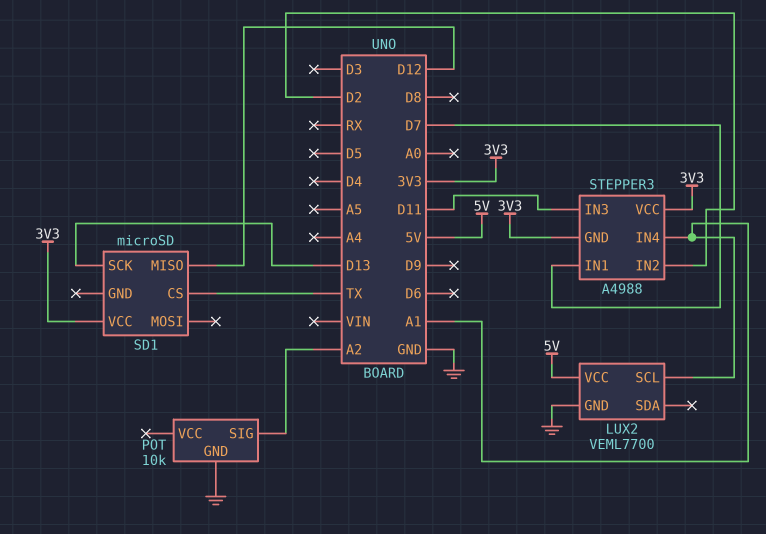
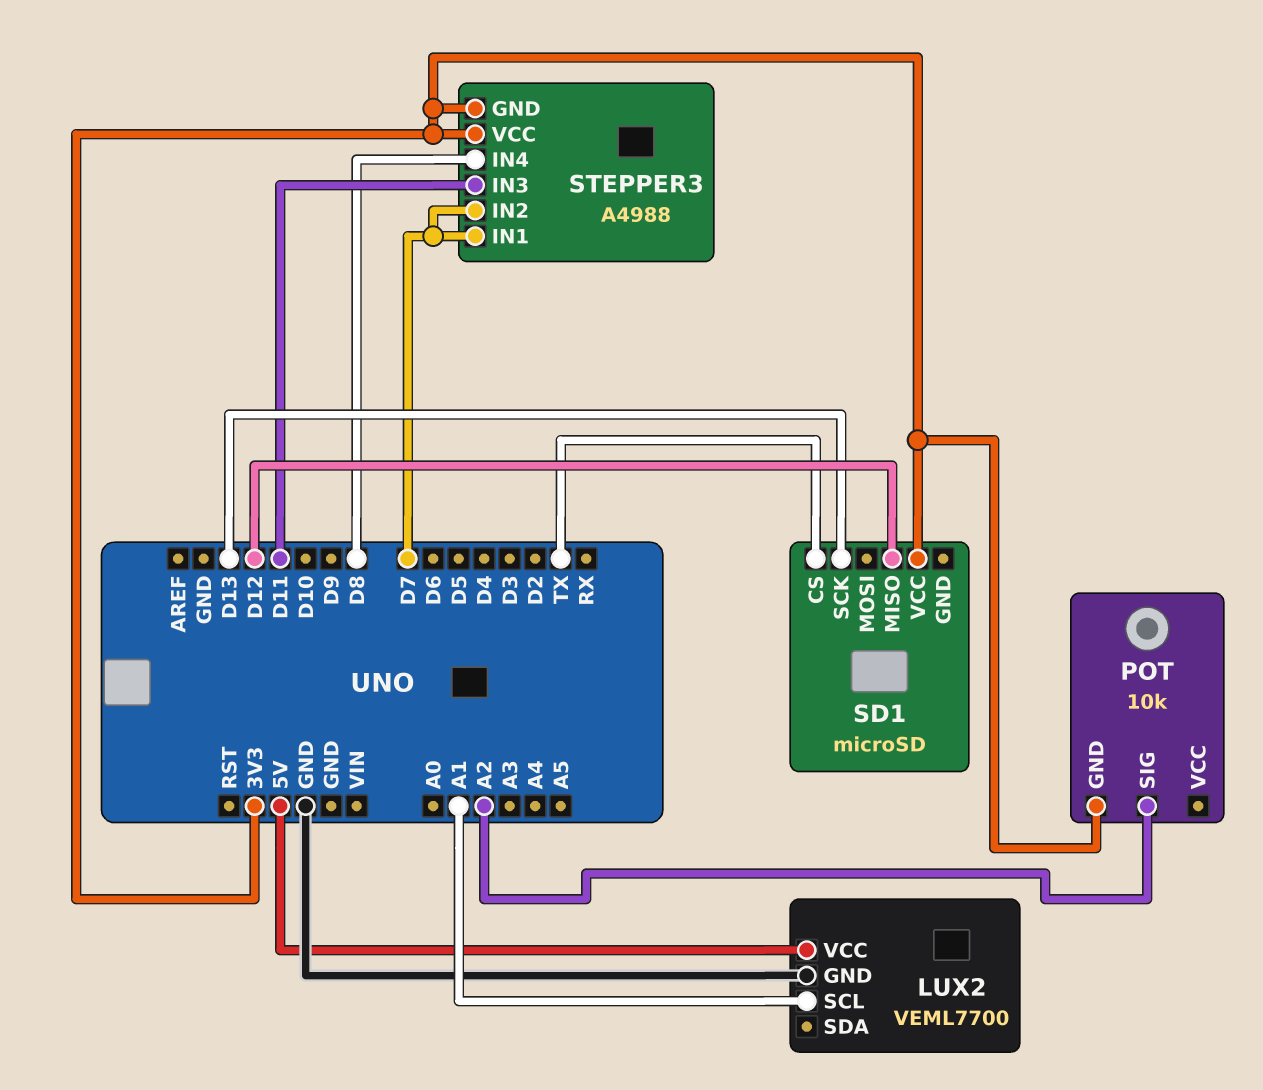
POT pin GND: GND -> 3V3
STEPPER3 pin IN2: D2 -> D7
STEPPER3 pin IN4: A1 -> D8

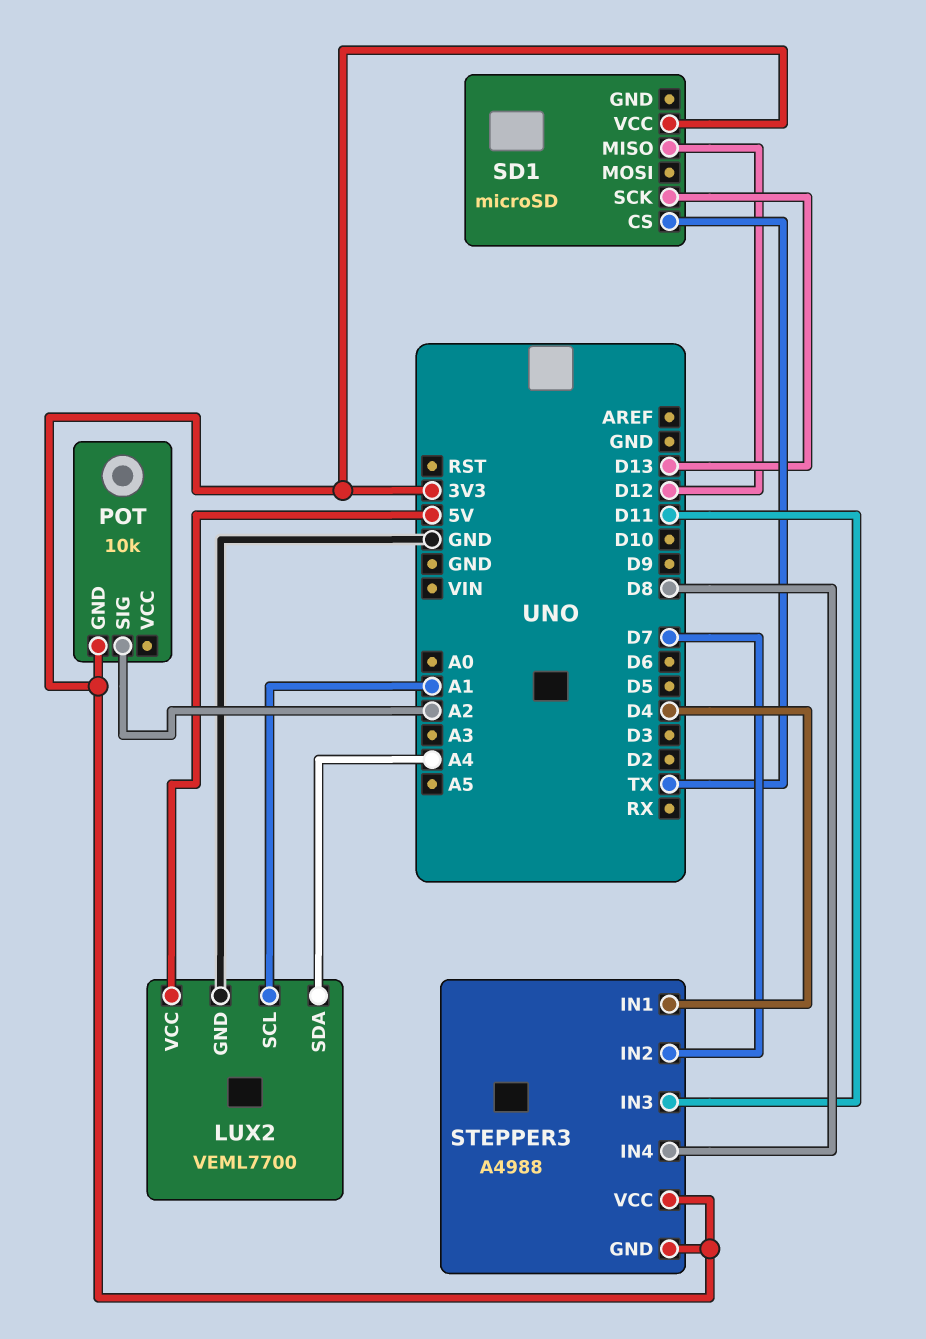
LUX2 pin SDA: none -> A4
STEPPER3 pin IN1: D7 -> D4

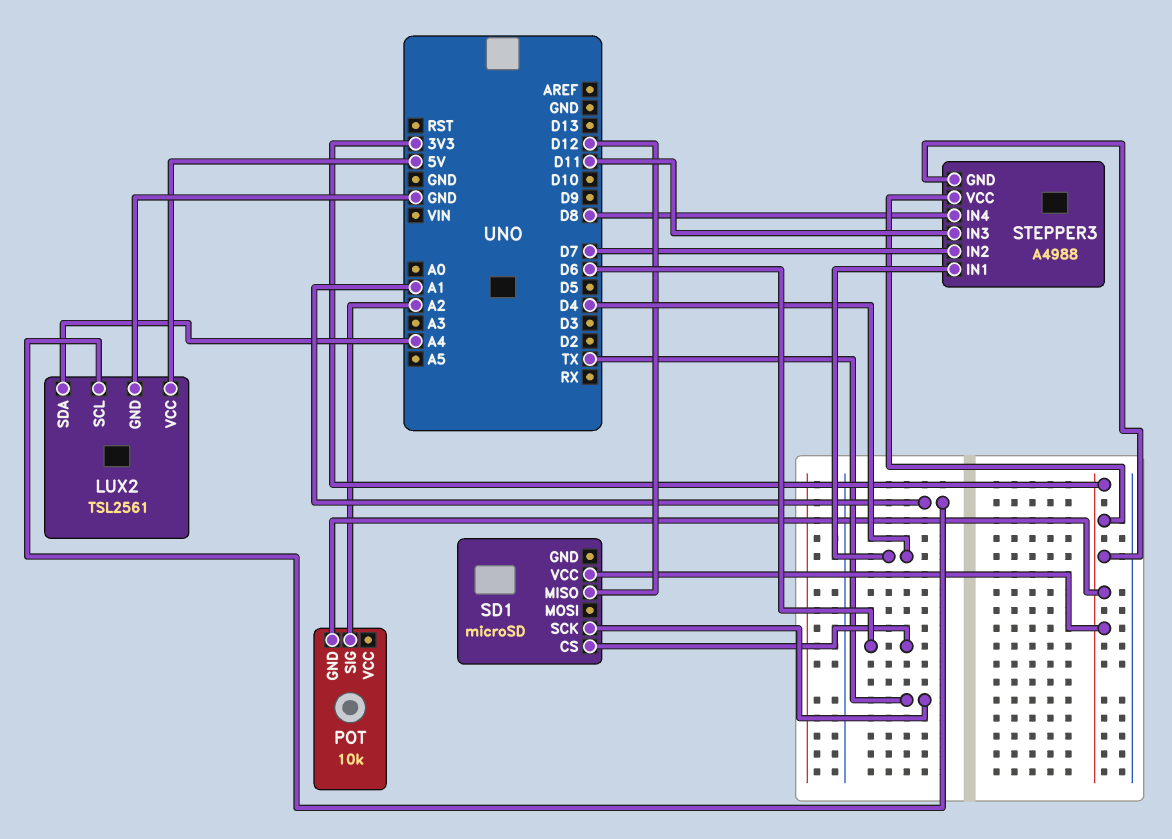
LUX2: VEML7700 -> TSL2561
SD1 pin CS: TX -> D6
SD1 pin SCK: D13 -> TX

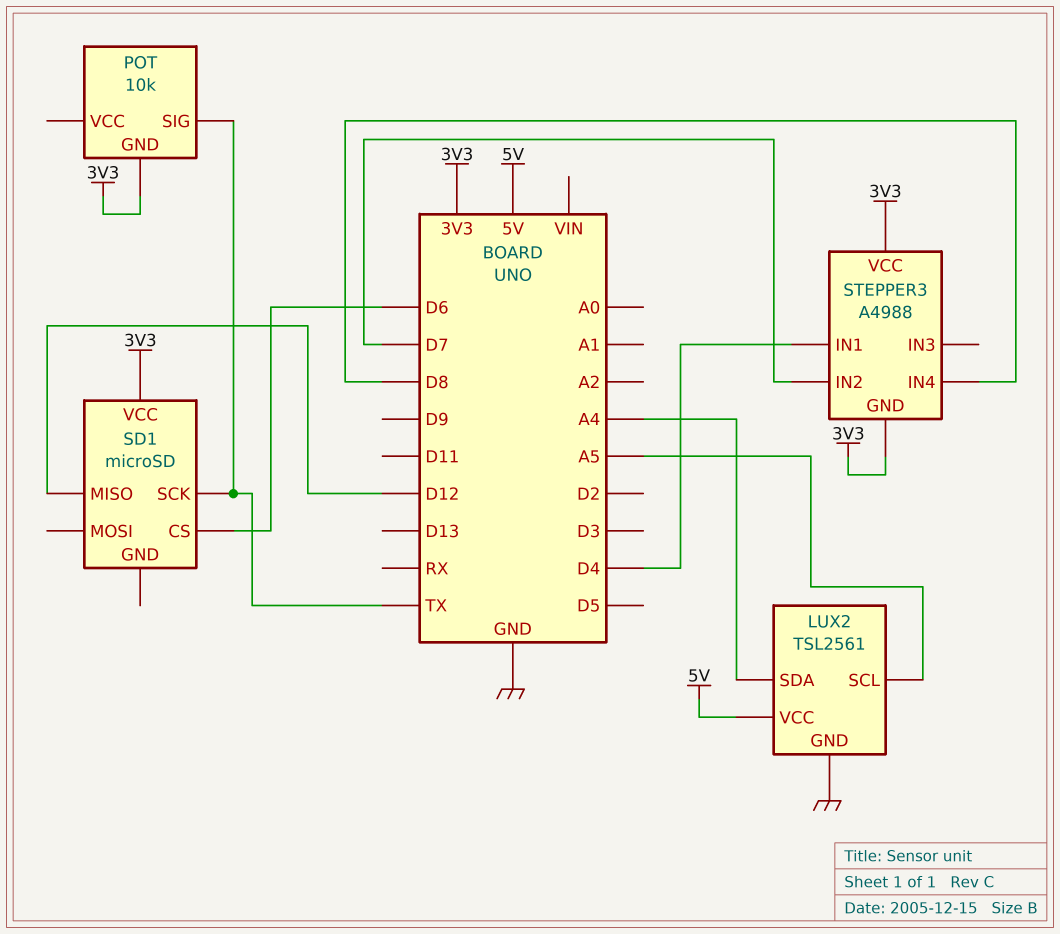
LUX2 pin SCL: A1 -> A5
POT pin SIG: A2 -> TX
STEPPER3 pin IN3: D11 -> none

